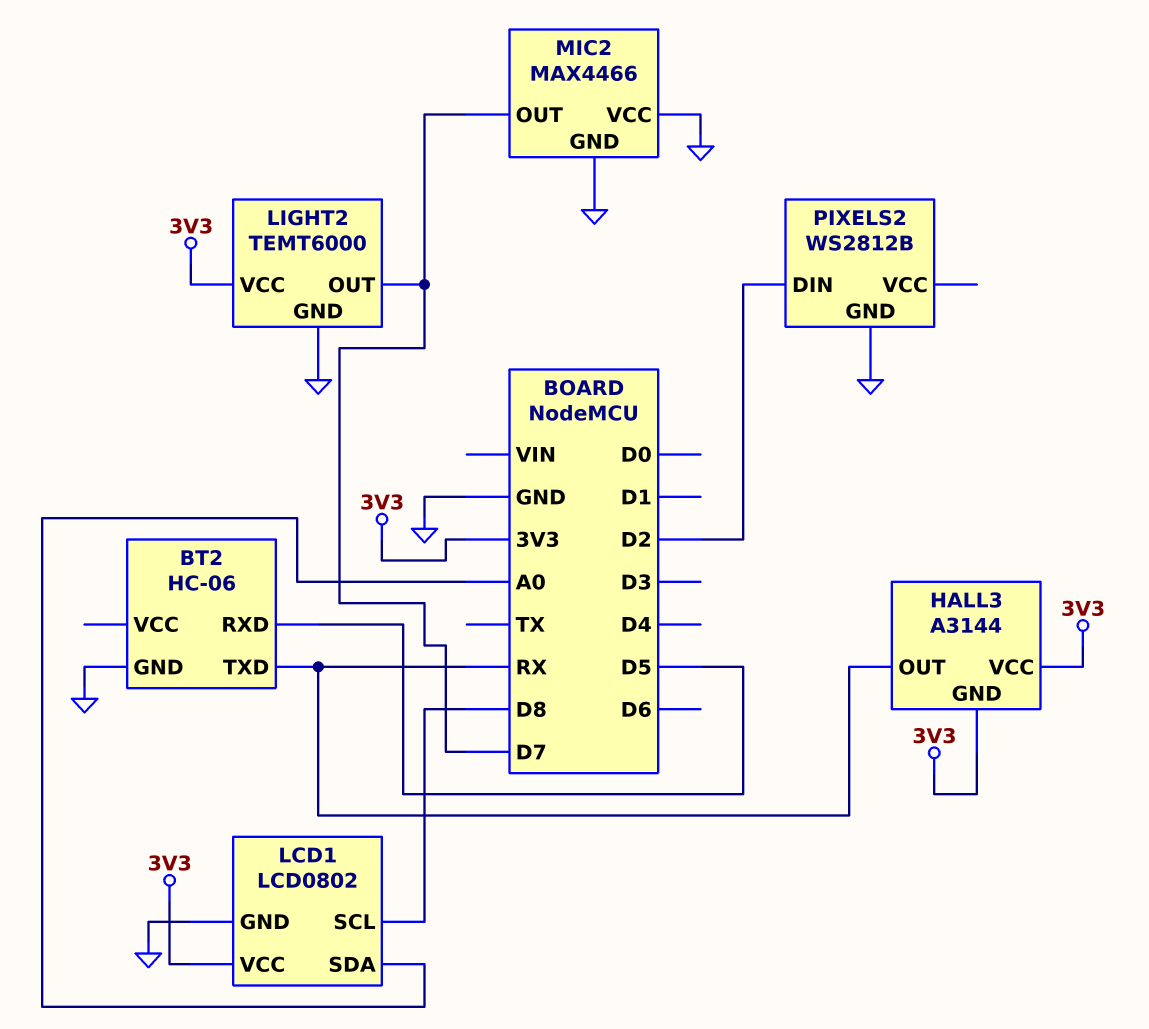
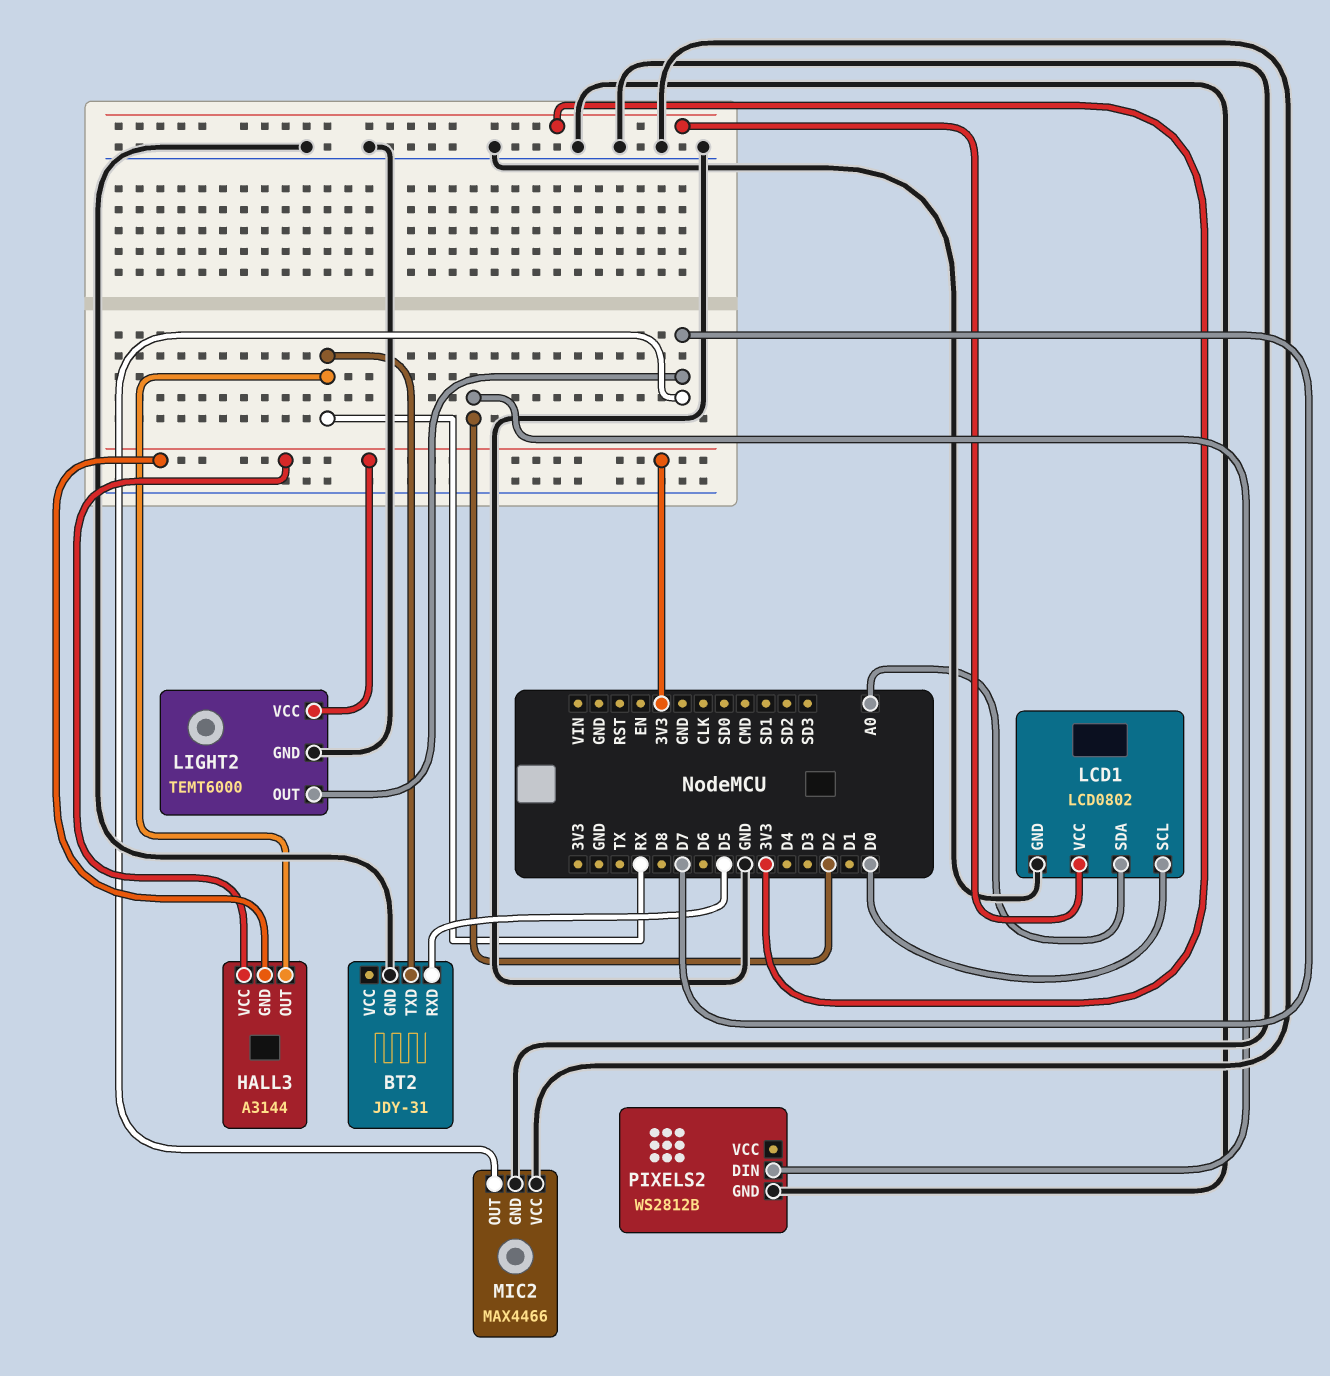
BT2: HC-06 -> JDY-31
LCD1 pin SCL: D8 -> D0

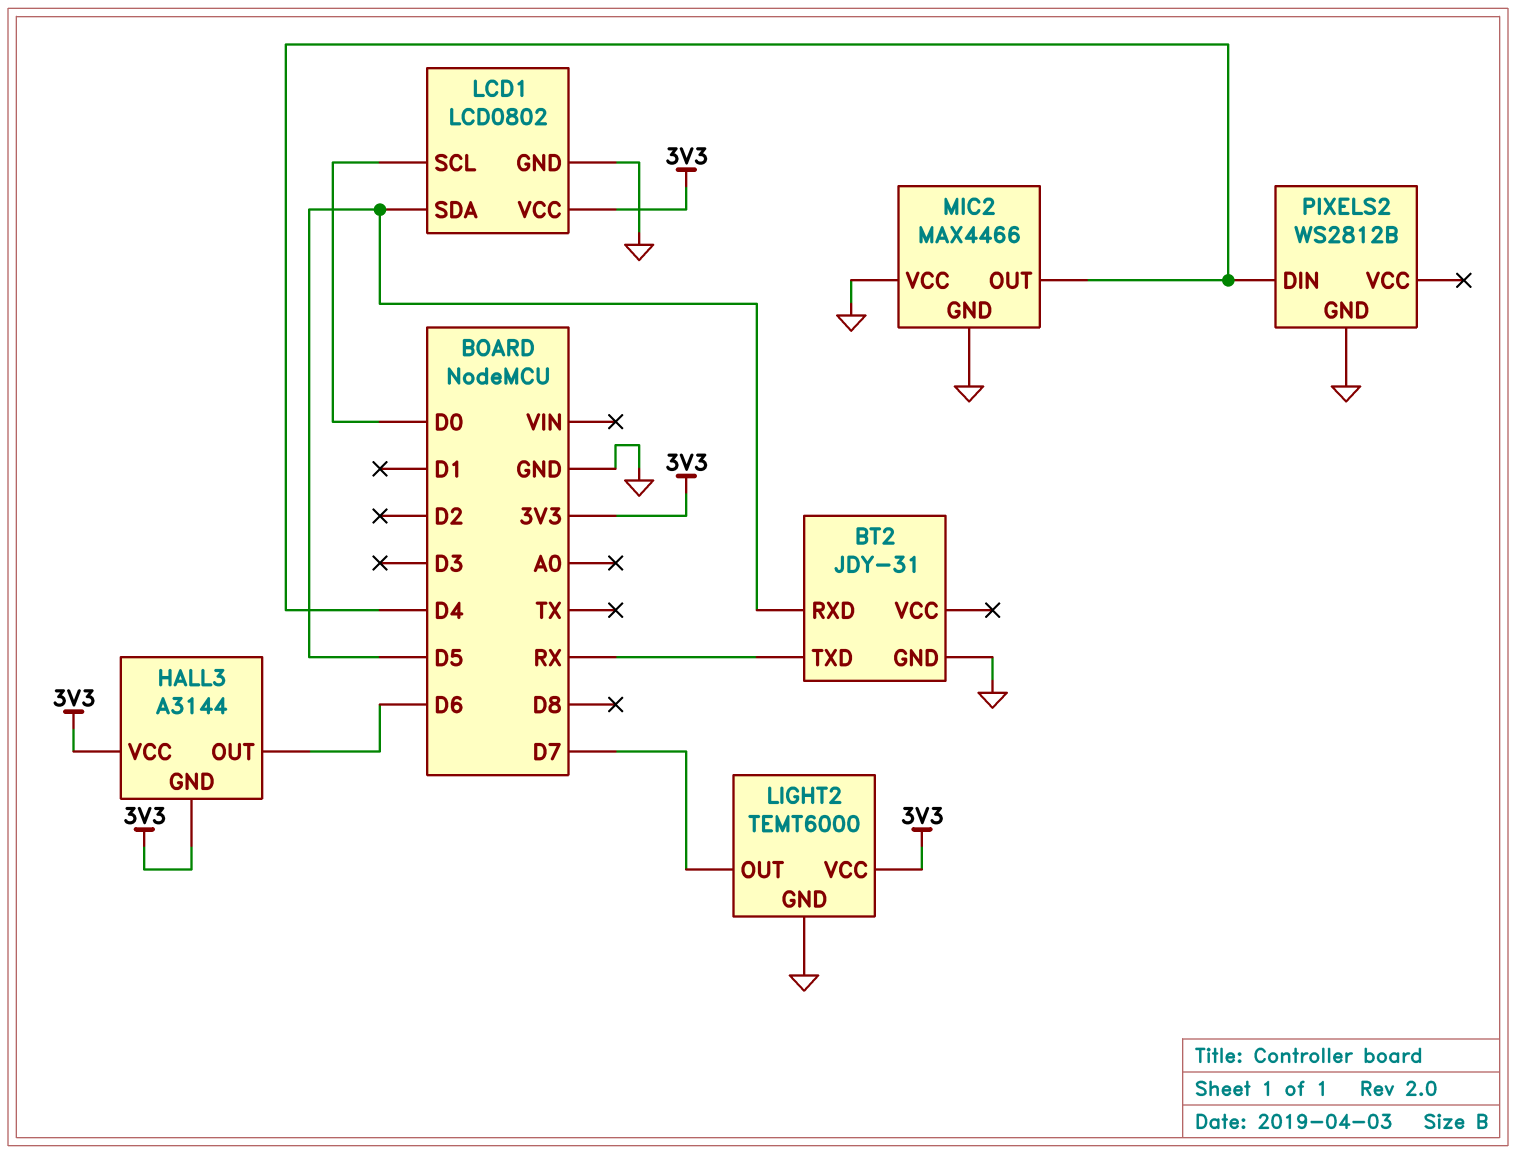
HALL3 pin OUT: RX -> D6
LCD1 pin SDA: A0 -> D5
MIC2 pin OUT: D7 -> D4
PIXELS2 pin DIN: D2 -> D4

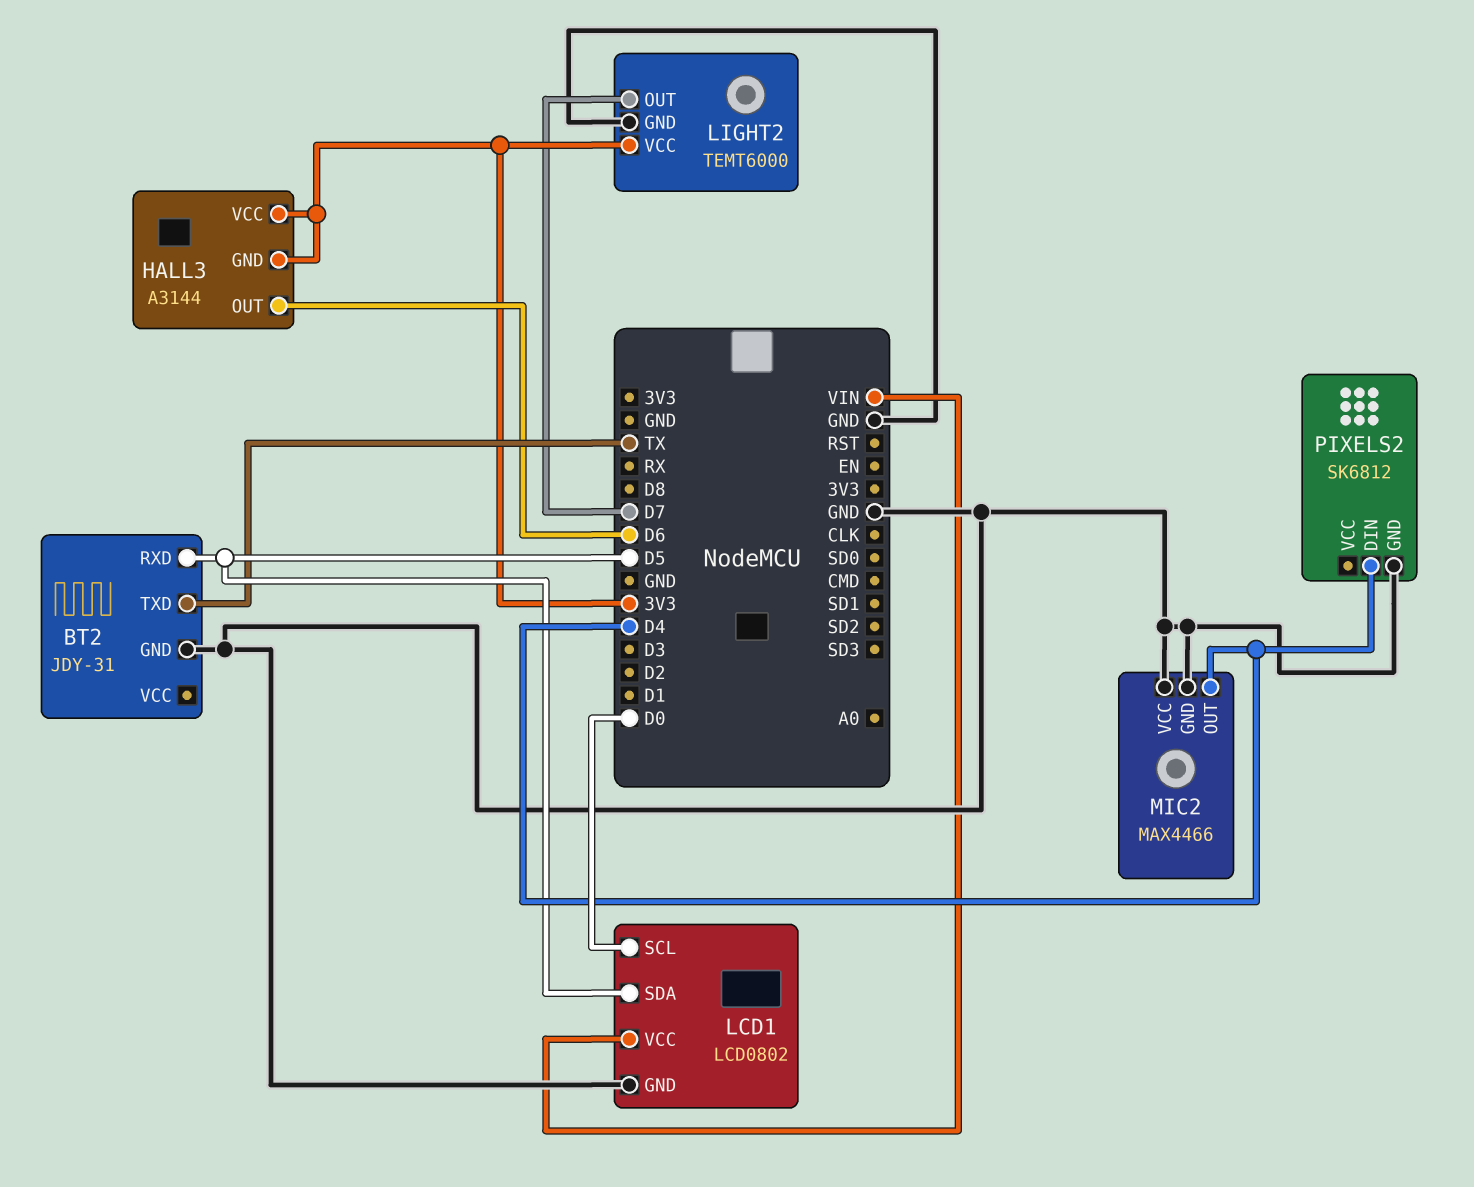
BT2 pin TXD: RX -> TX
LCD1 pin VCC: 3V3 -> VIN
PIXELS2: WS2812B -> SK6812

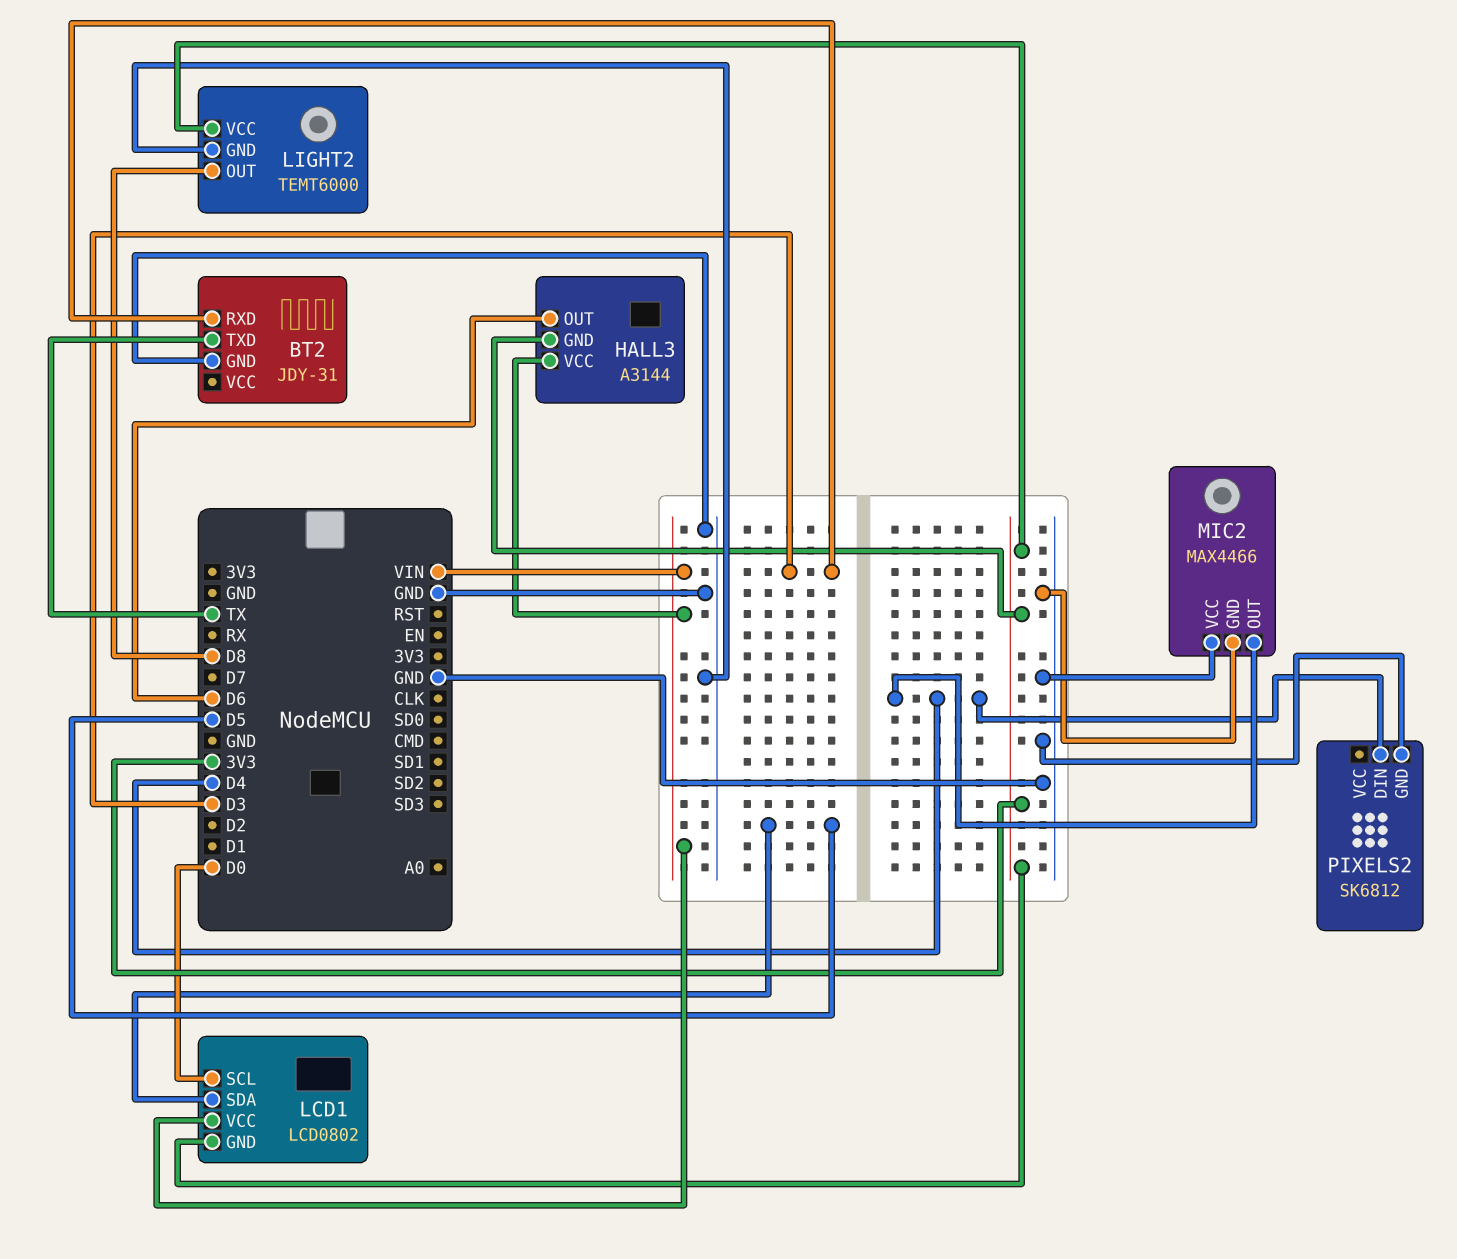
BT2 pin RXD: D5 -> D3
HALL3 pin VCC: 3V3 -> VIN
LCD1 pin GND: GND -> 3V3
LIGHT2 pin OUT: D7 -> D8

